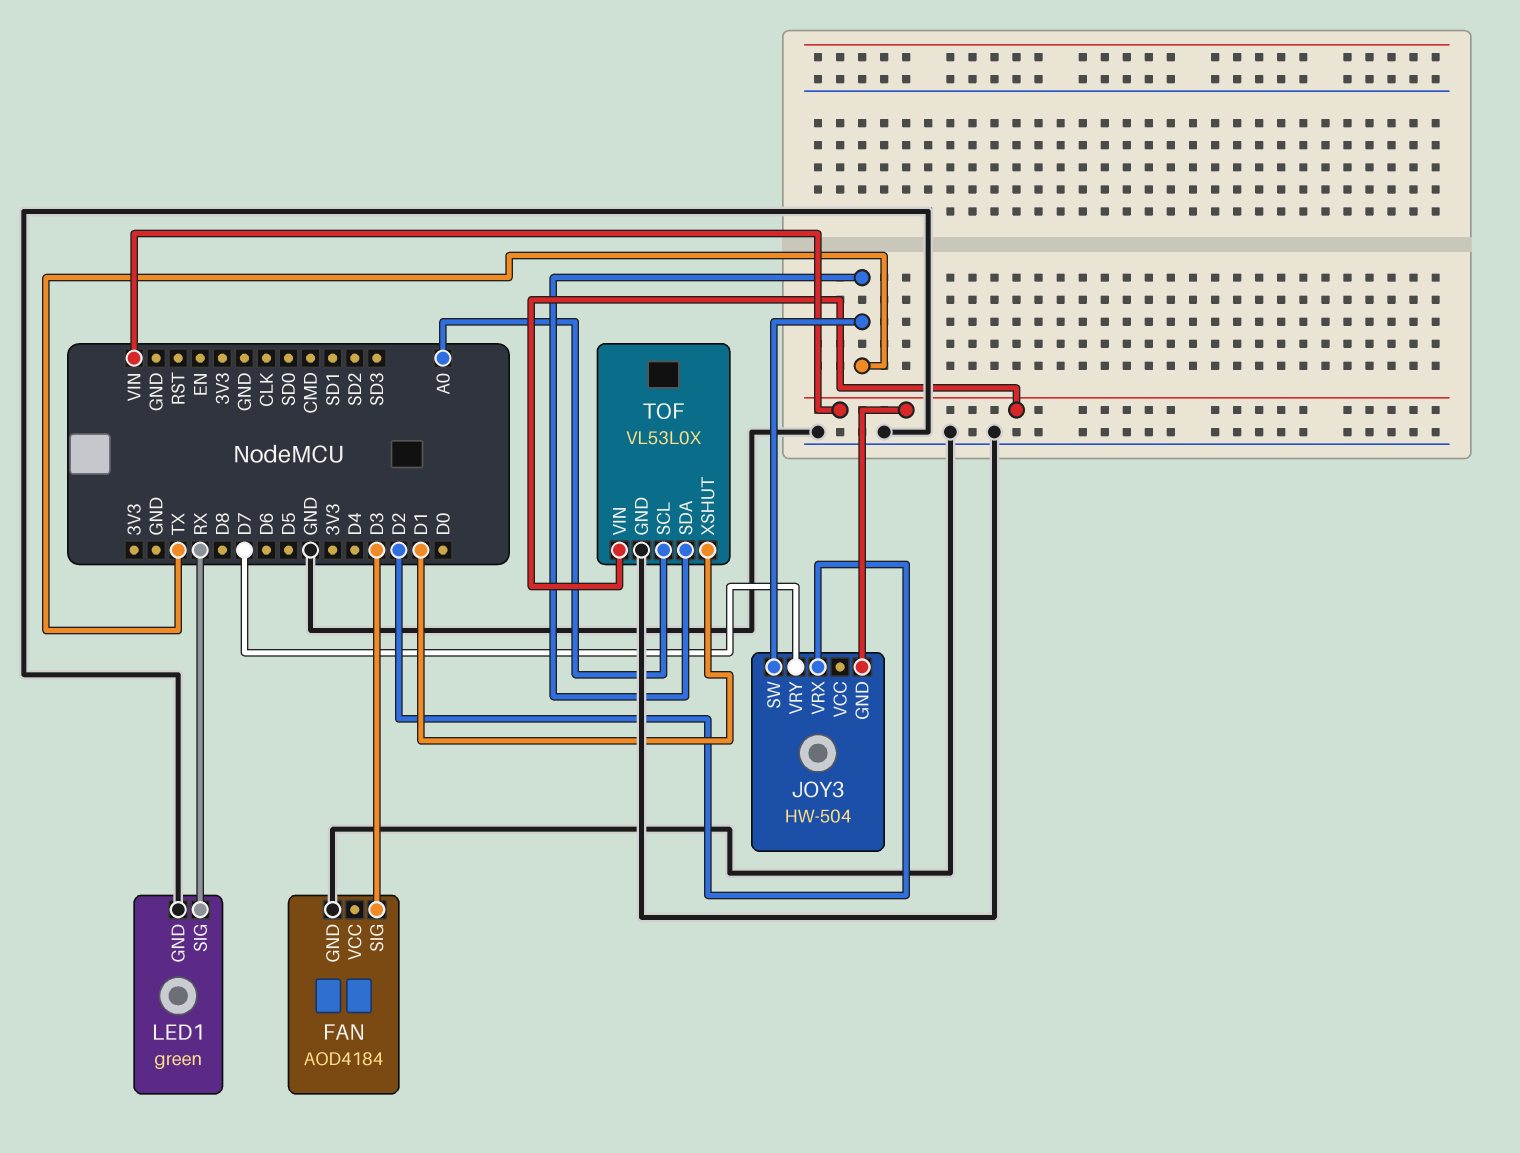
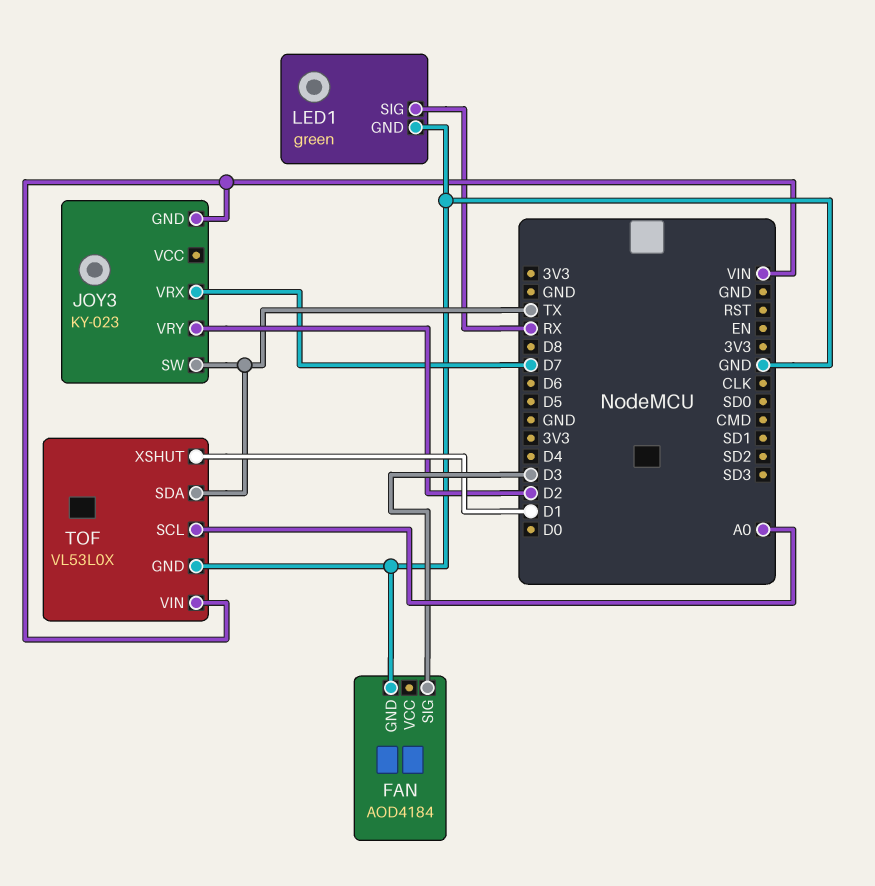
JOY3: HW-504 -> KY-023
JOY3 pin VRX: D2 -> D7
JOY3 pin VRY: D7 -> D2

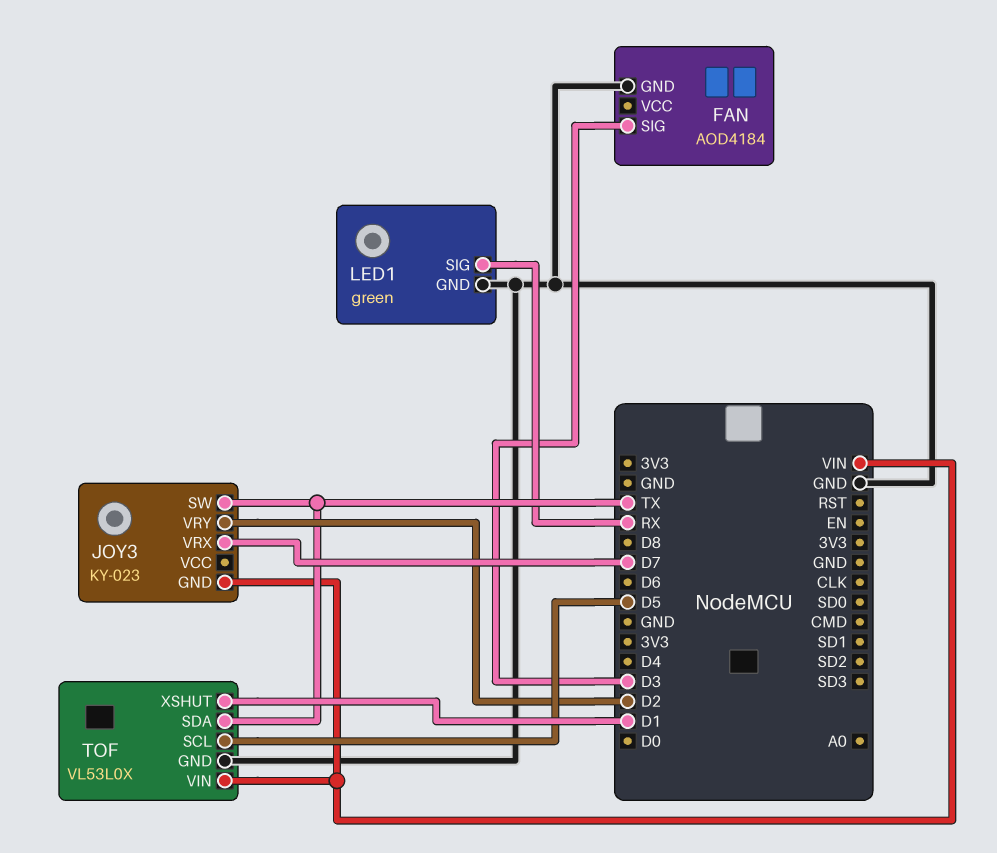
TOF pin SCL: A0 -> D5

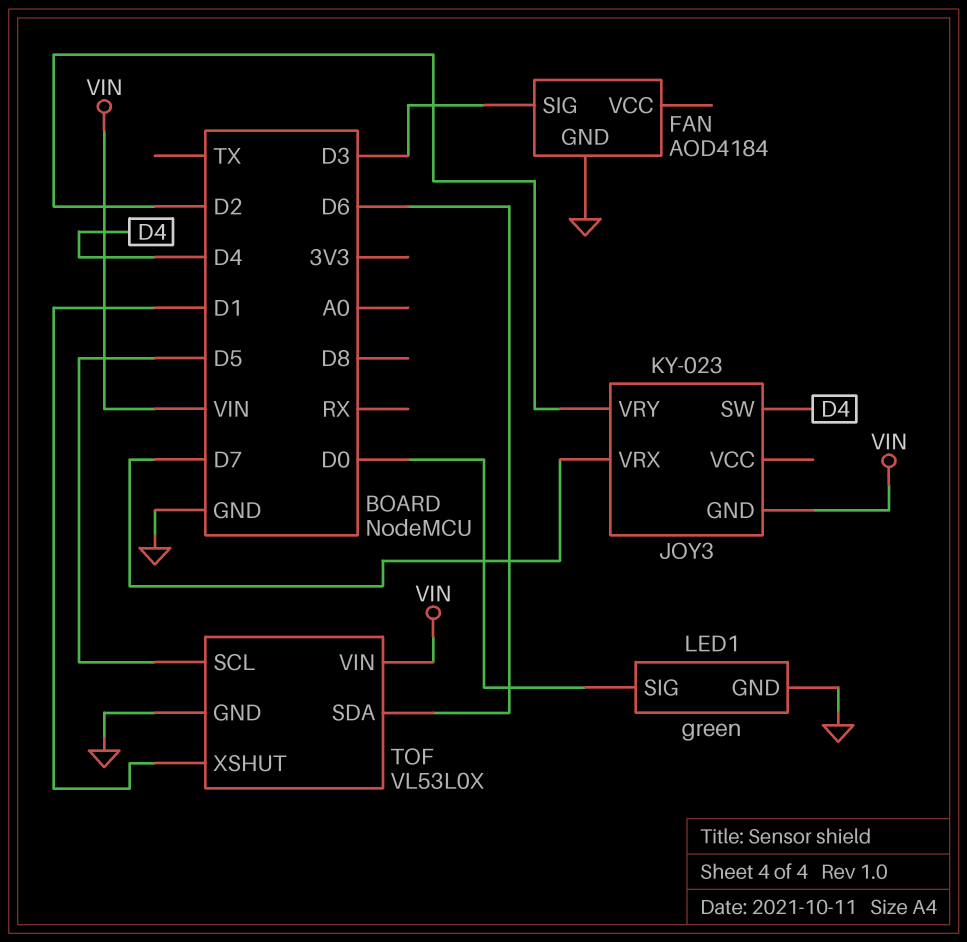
JOY3 pin SW: TX -> D4
LED1 pin SIG: RX -> D0
TOF pin SDA: TX -> D6

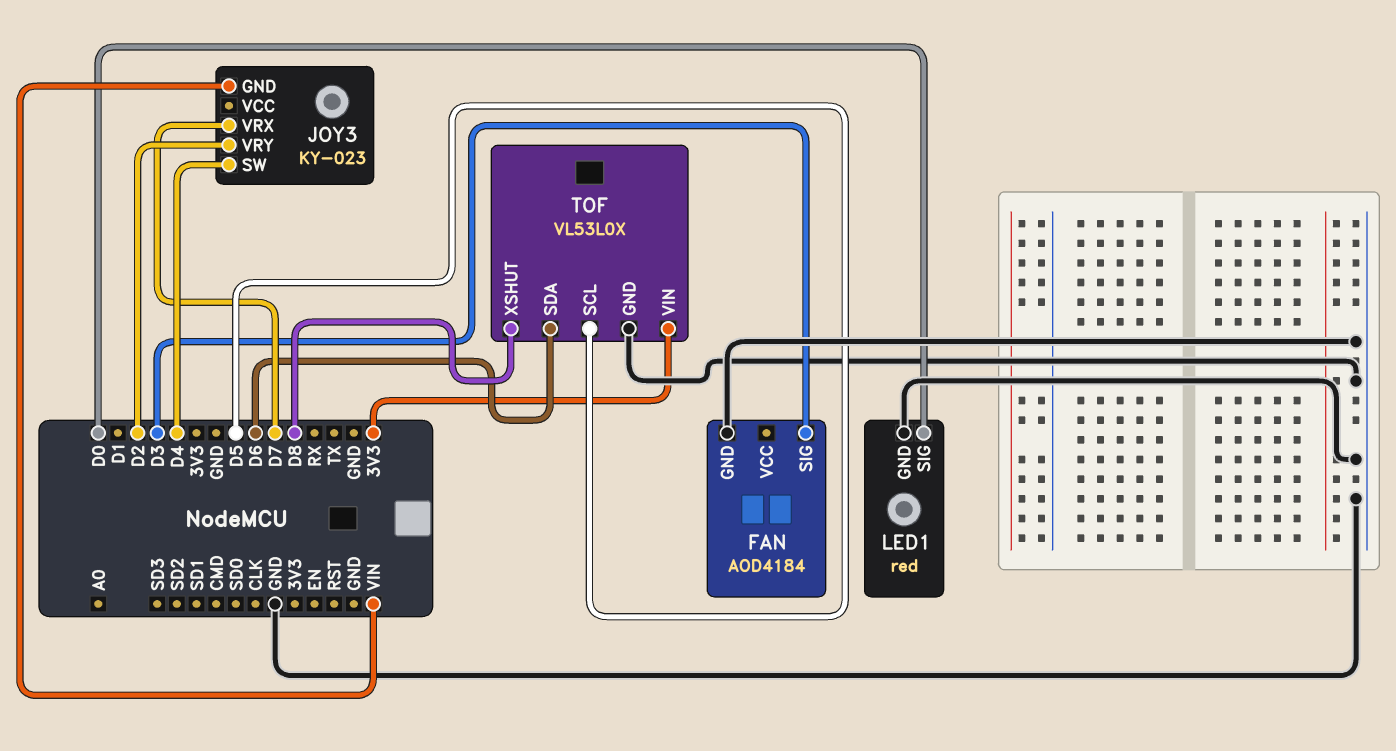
LED1: green -> red
TOF pin VIN: VIN -> 3V3
TOF pin XSHUT: D1 -> D8

